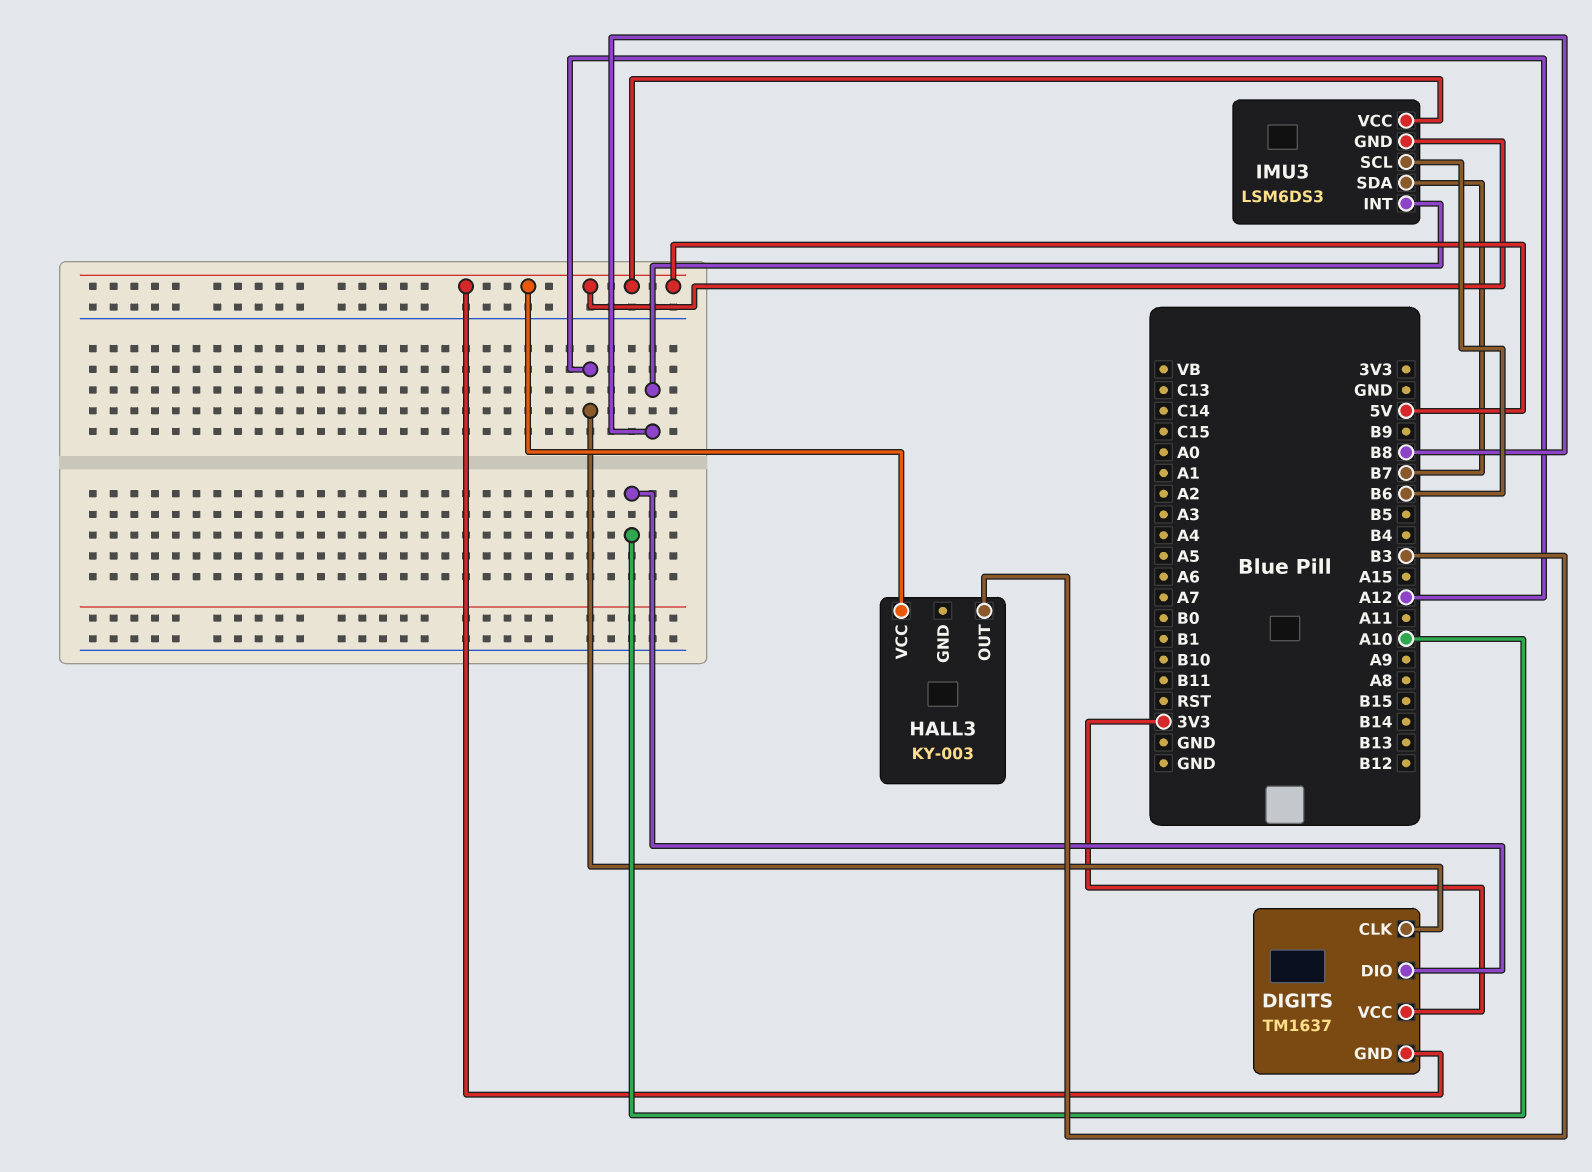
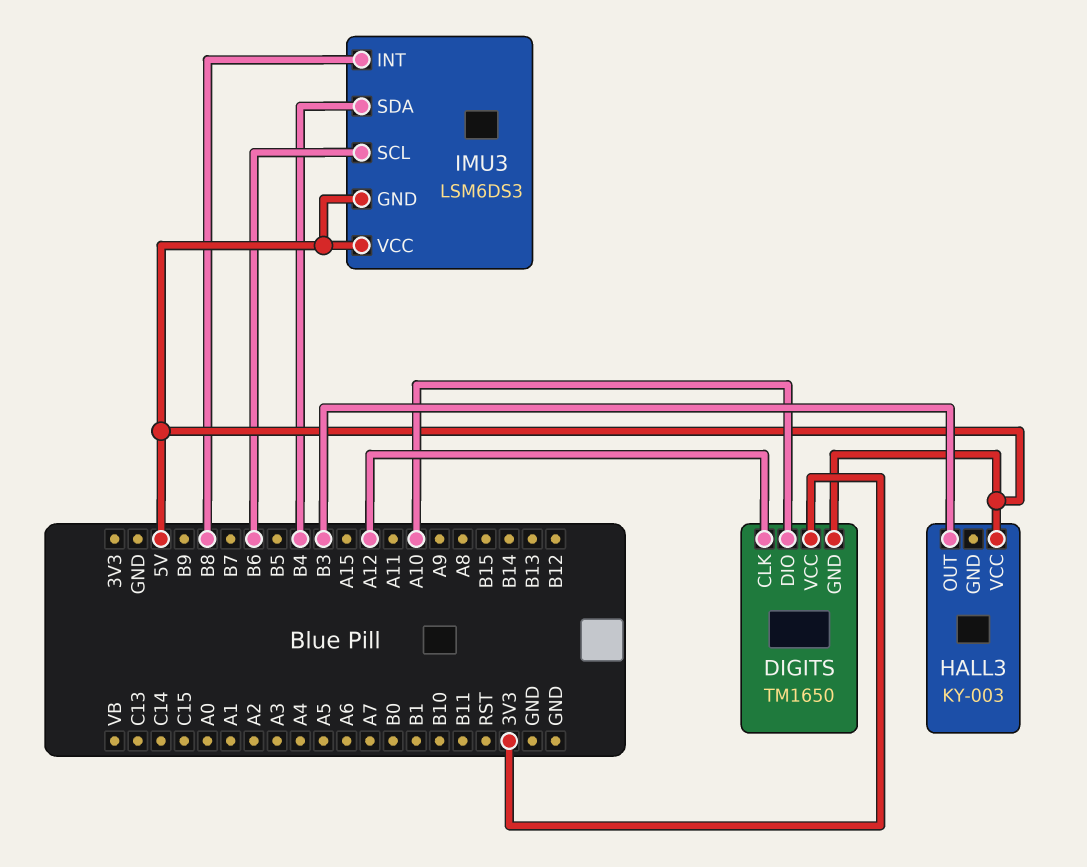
DIGITS: TM1637 -> TM1650
IMU3 pin SDA: B7 -> B4

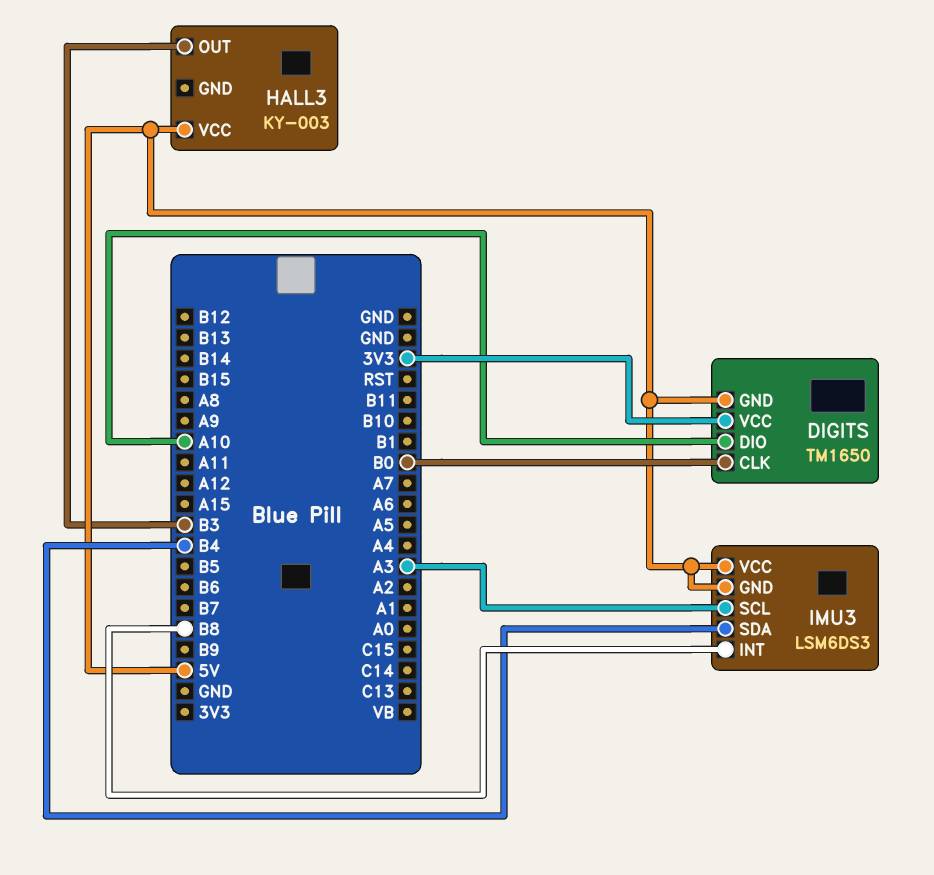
DIGITS pin CLK: A12 -> B0
IMU3 pin SCL: B6 -> A3

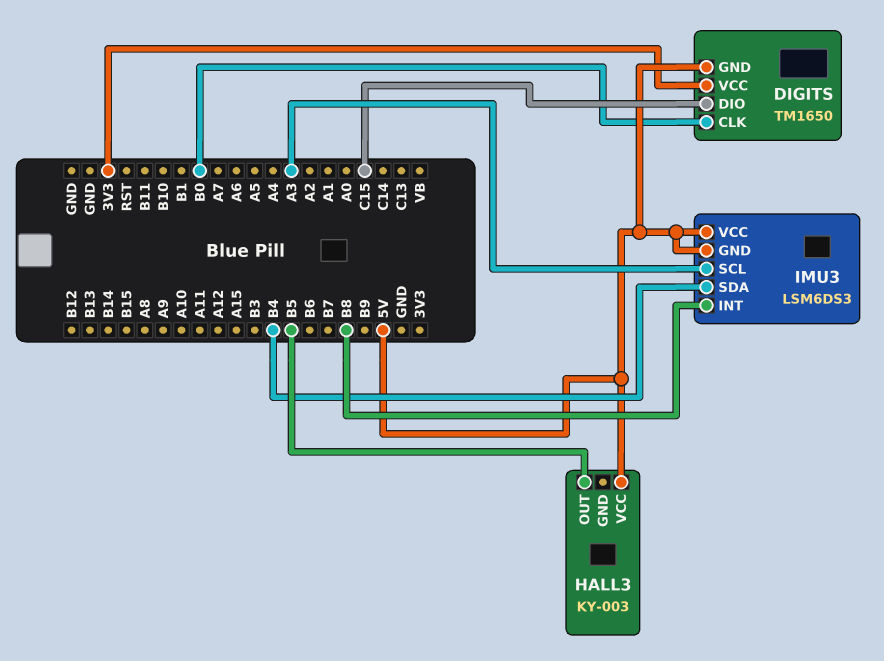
DIGITS pin DIO: A10 -> C15
HALL3 pin OUT: B3 -> B5

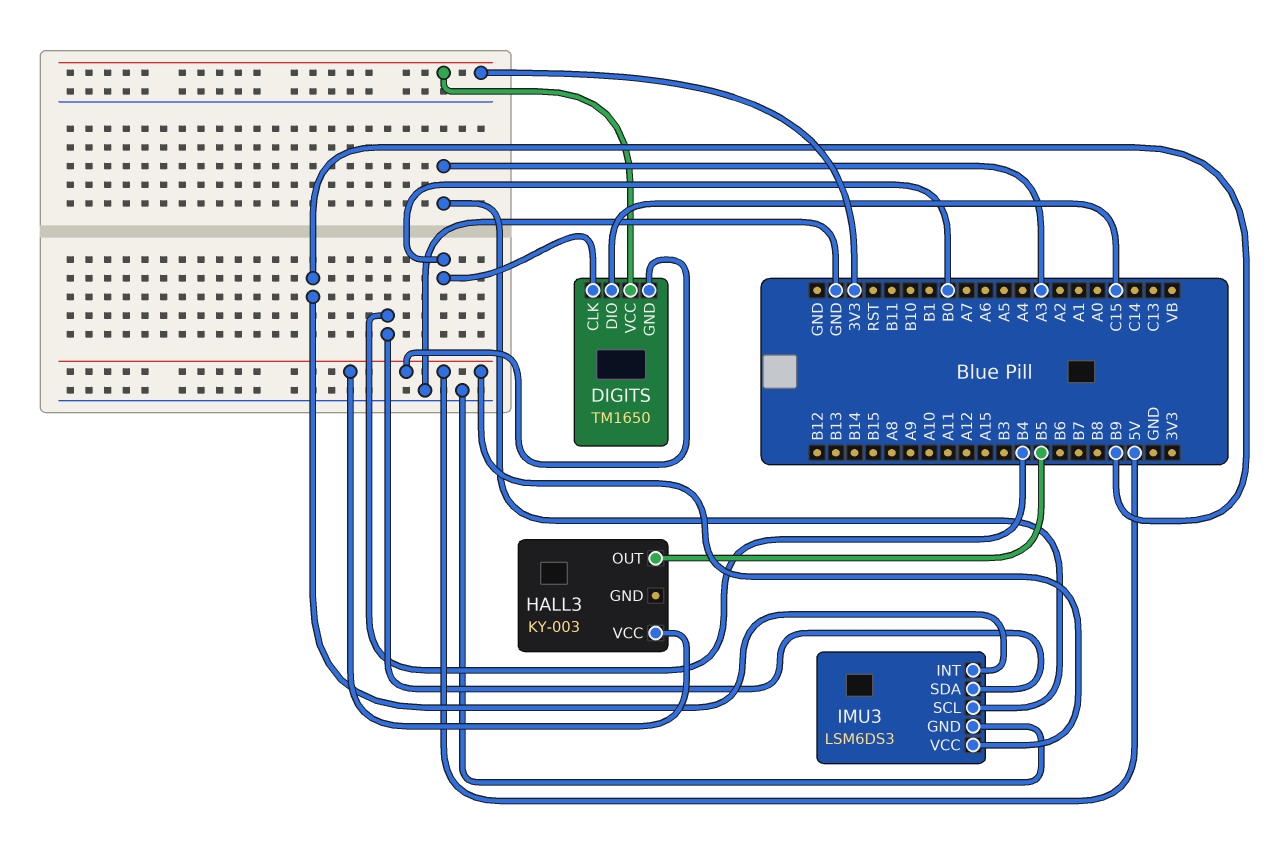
IMU3 pin GND: 5V -> GND
IMU3 pin INT: B8 -> B9

